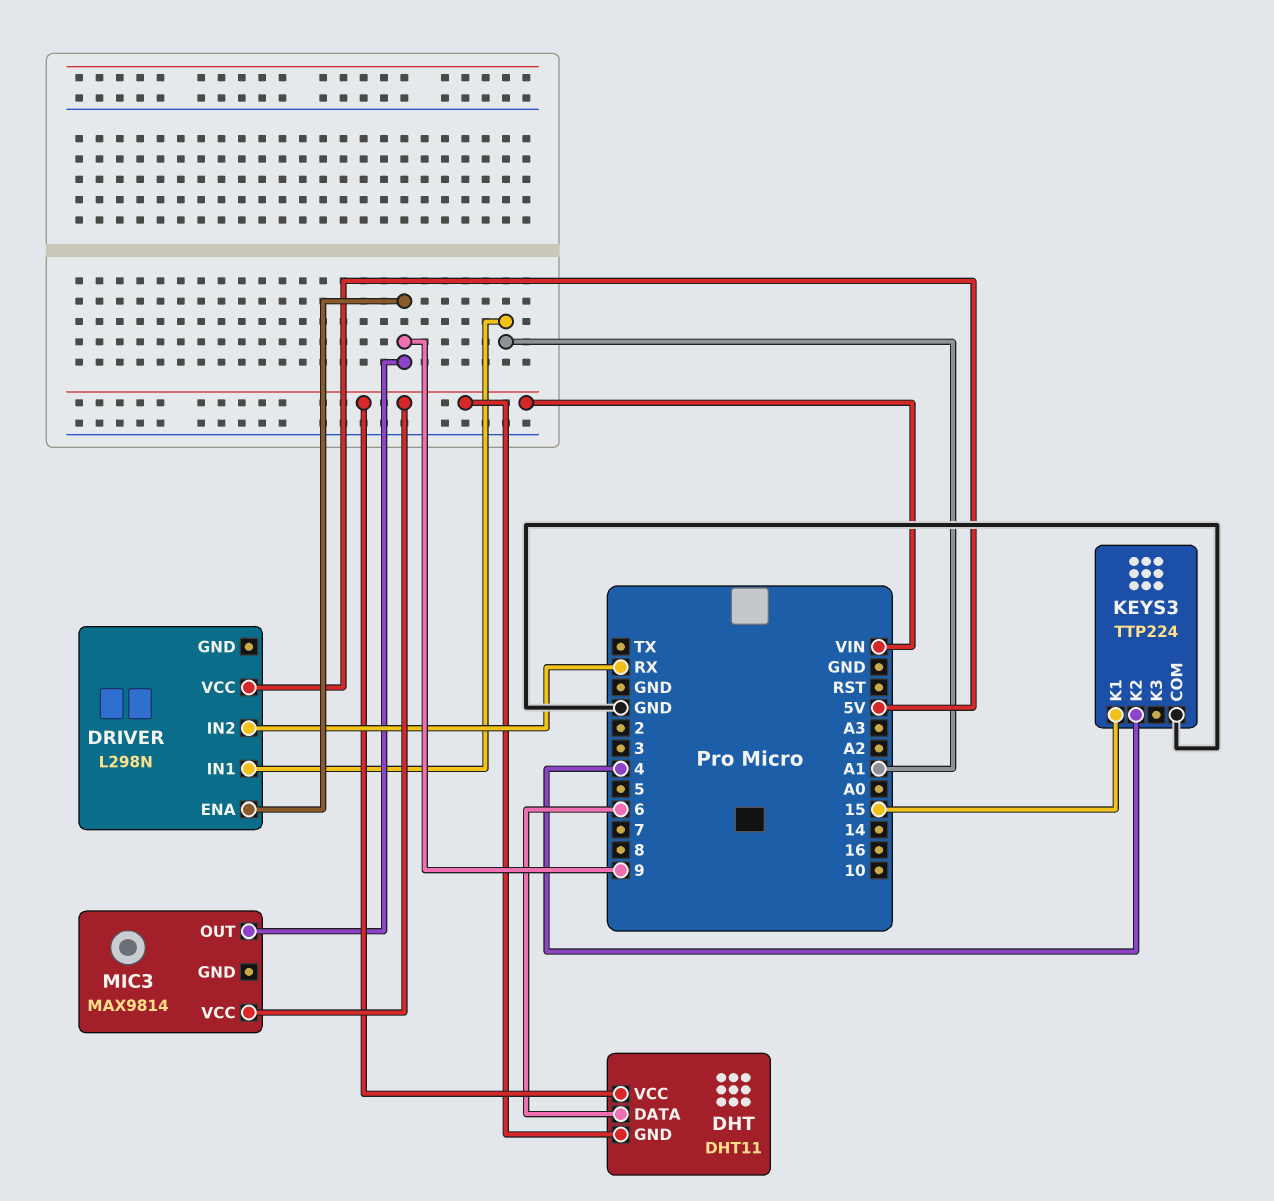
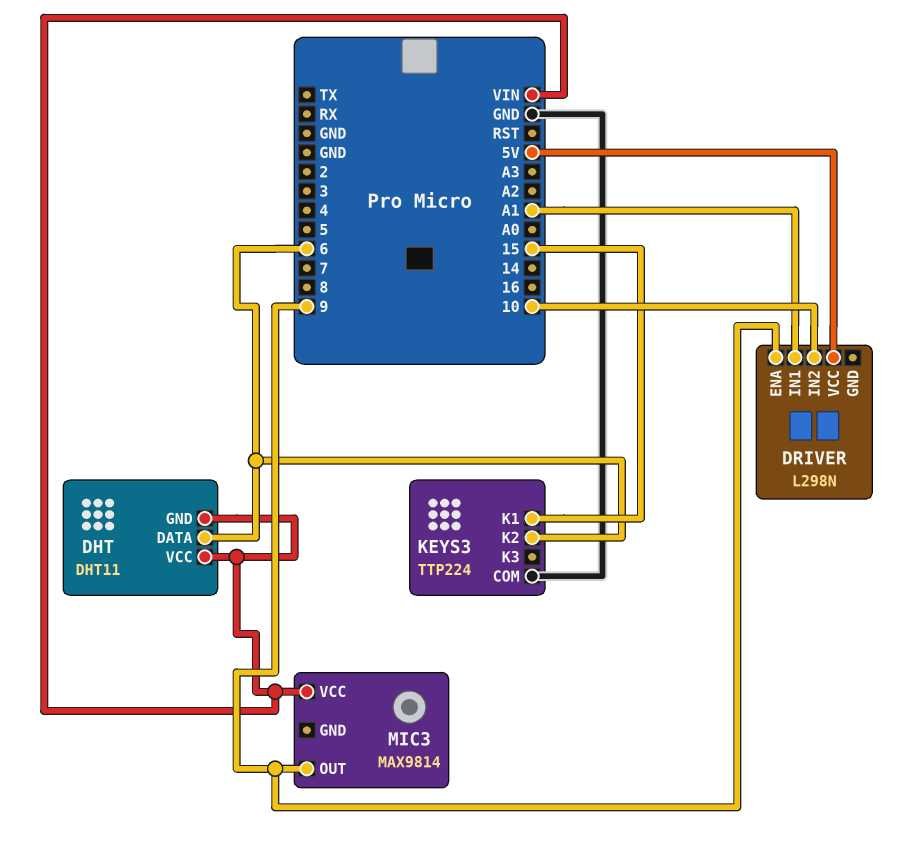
DRIVER pin IN2: RX -> 10
KEYS3 pin K2: 4 -> 6

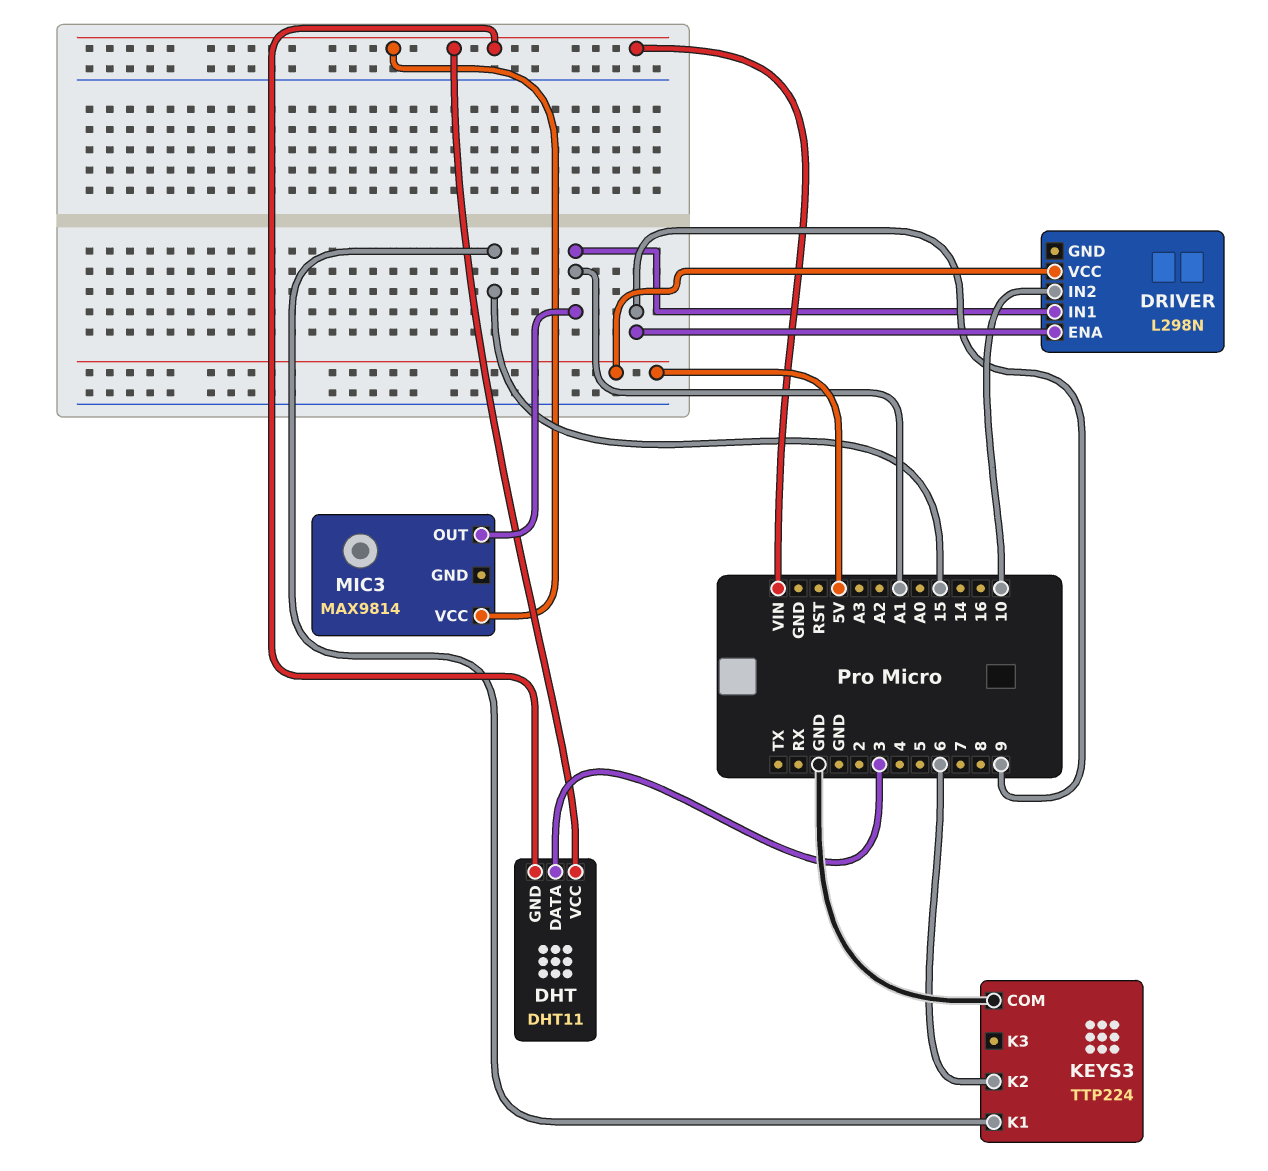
DHT pin DATA: 6 -> 3
MIC3 pin OUT: 9 -> A1

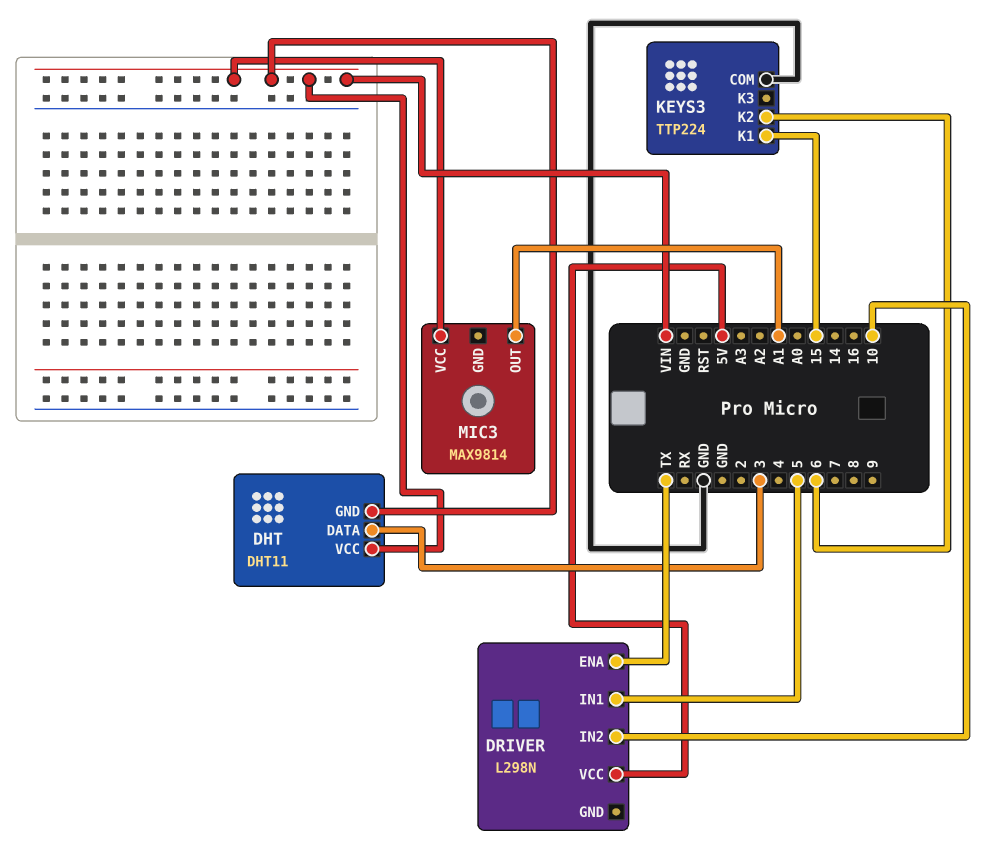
DRIVER pin ENA: 9 -> TX
DRIVER pin IN1: A1 -> 5

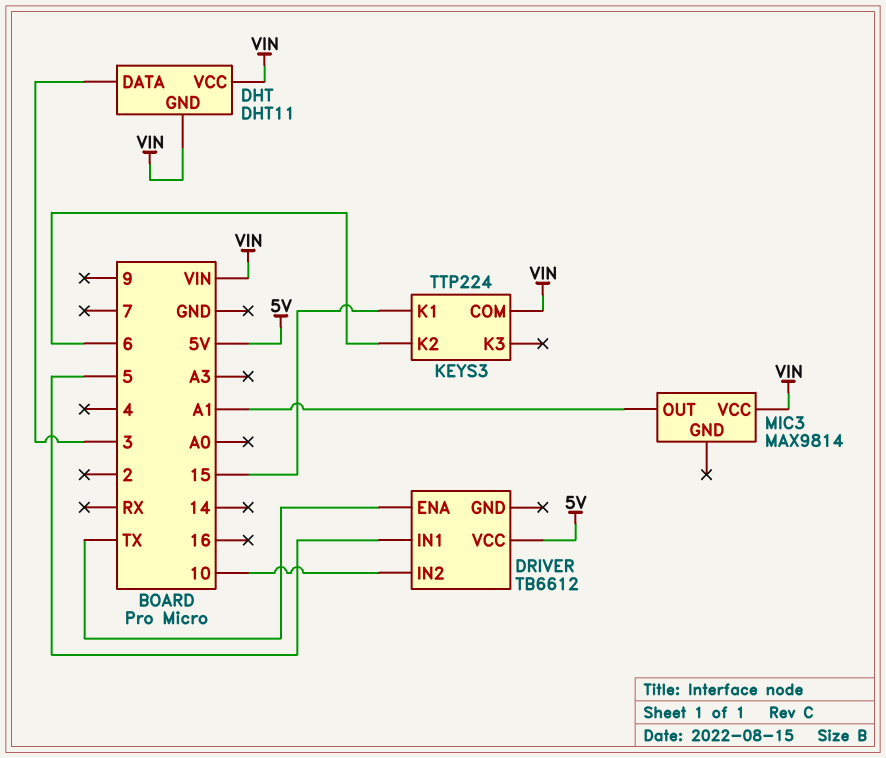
DRIVER: L298N -> TB6612
KEYS3 pin COM: GND -> VIN

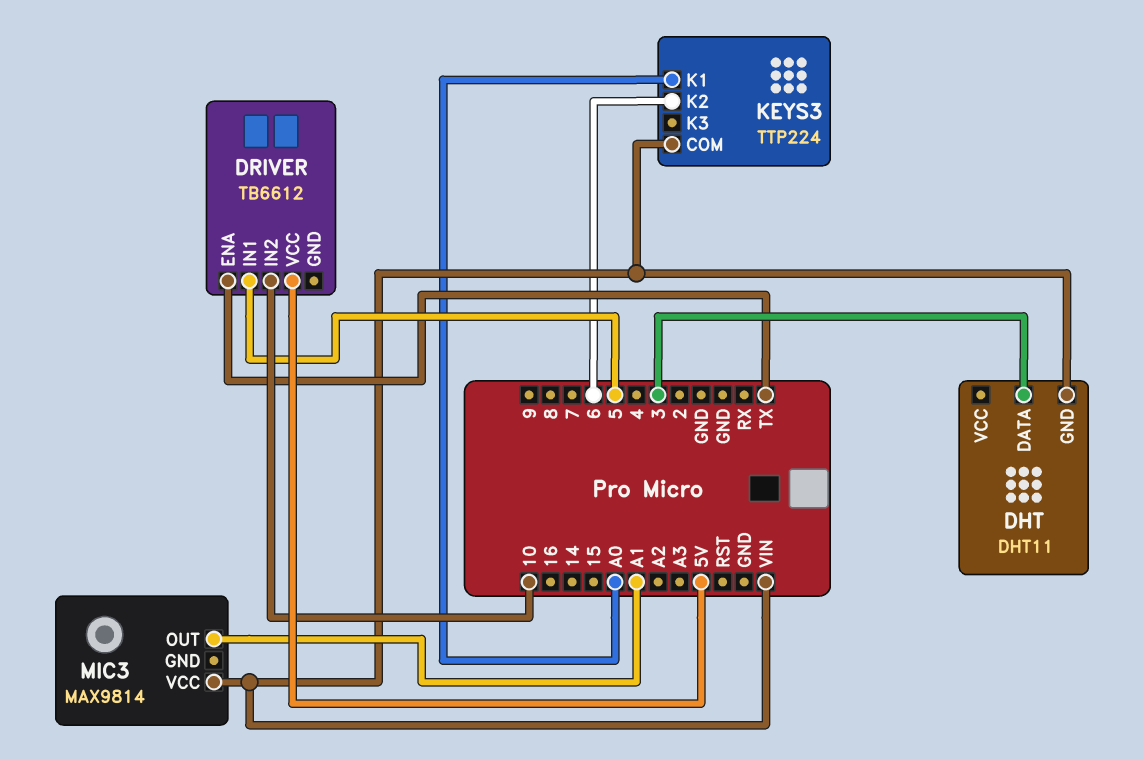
DHT pin VCC: VIN -> none
KEYS3 pin K1: 15 -> A0

